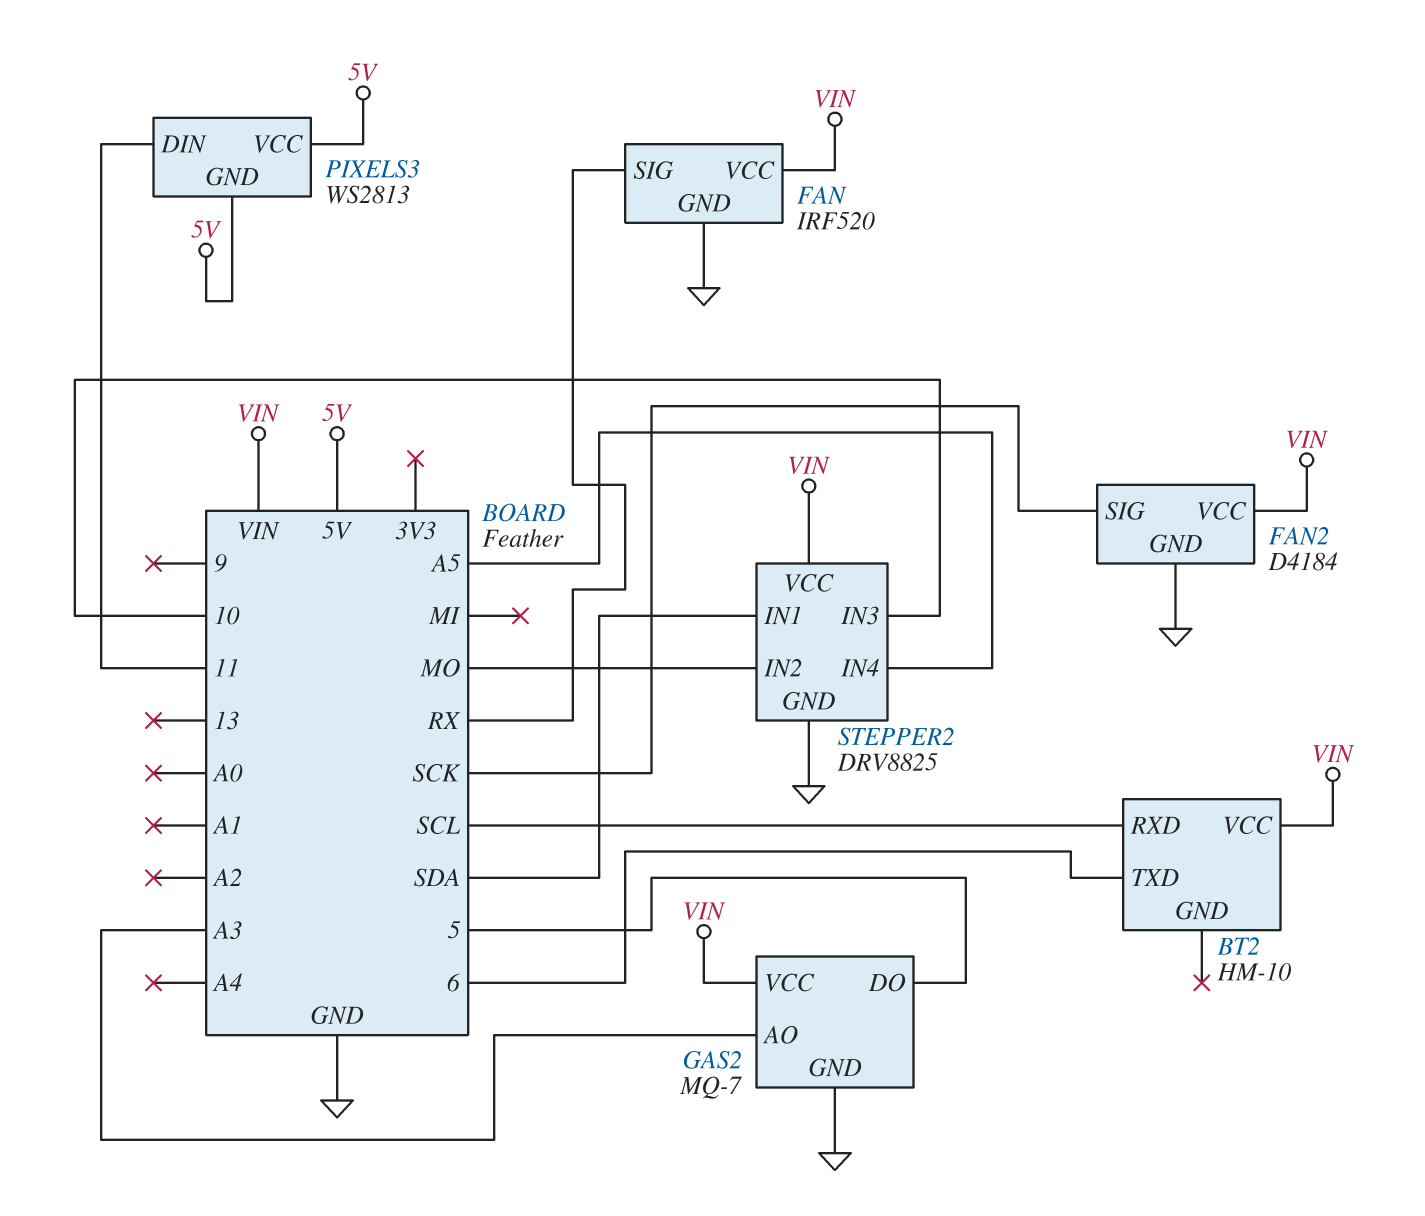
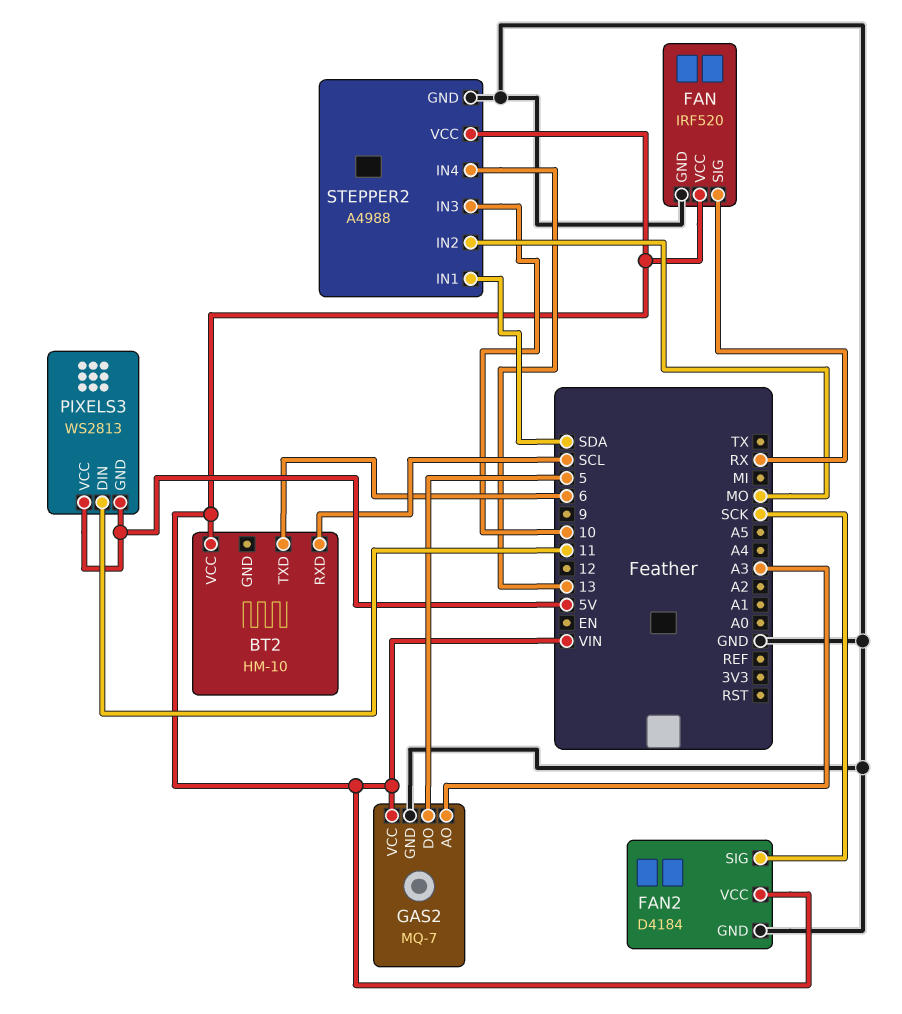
STEPPER2: DRV8825 -> A4988
STEPPER2 pin IN4: A5 -> 13

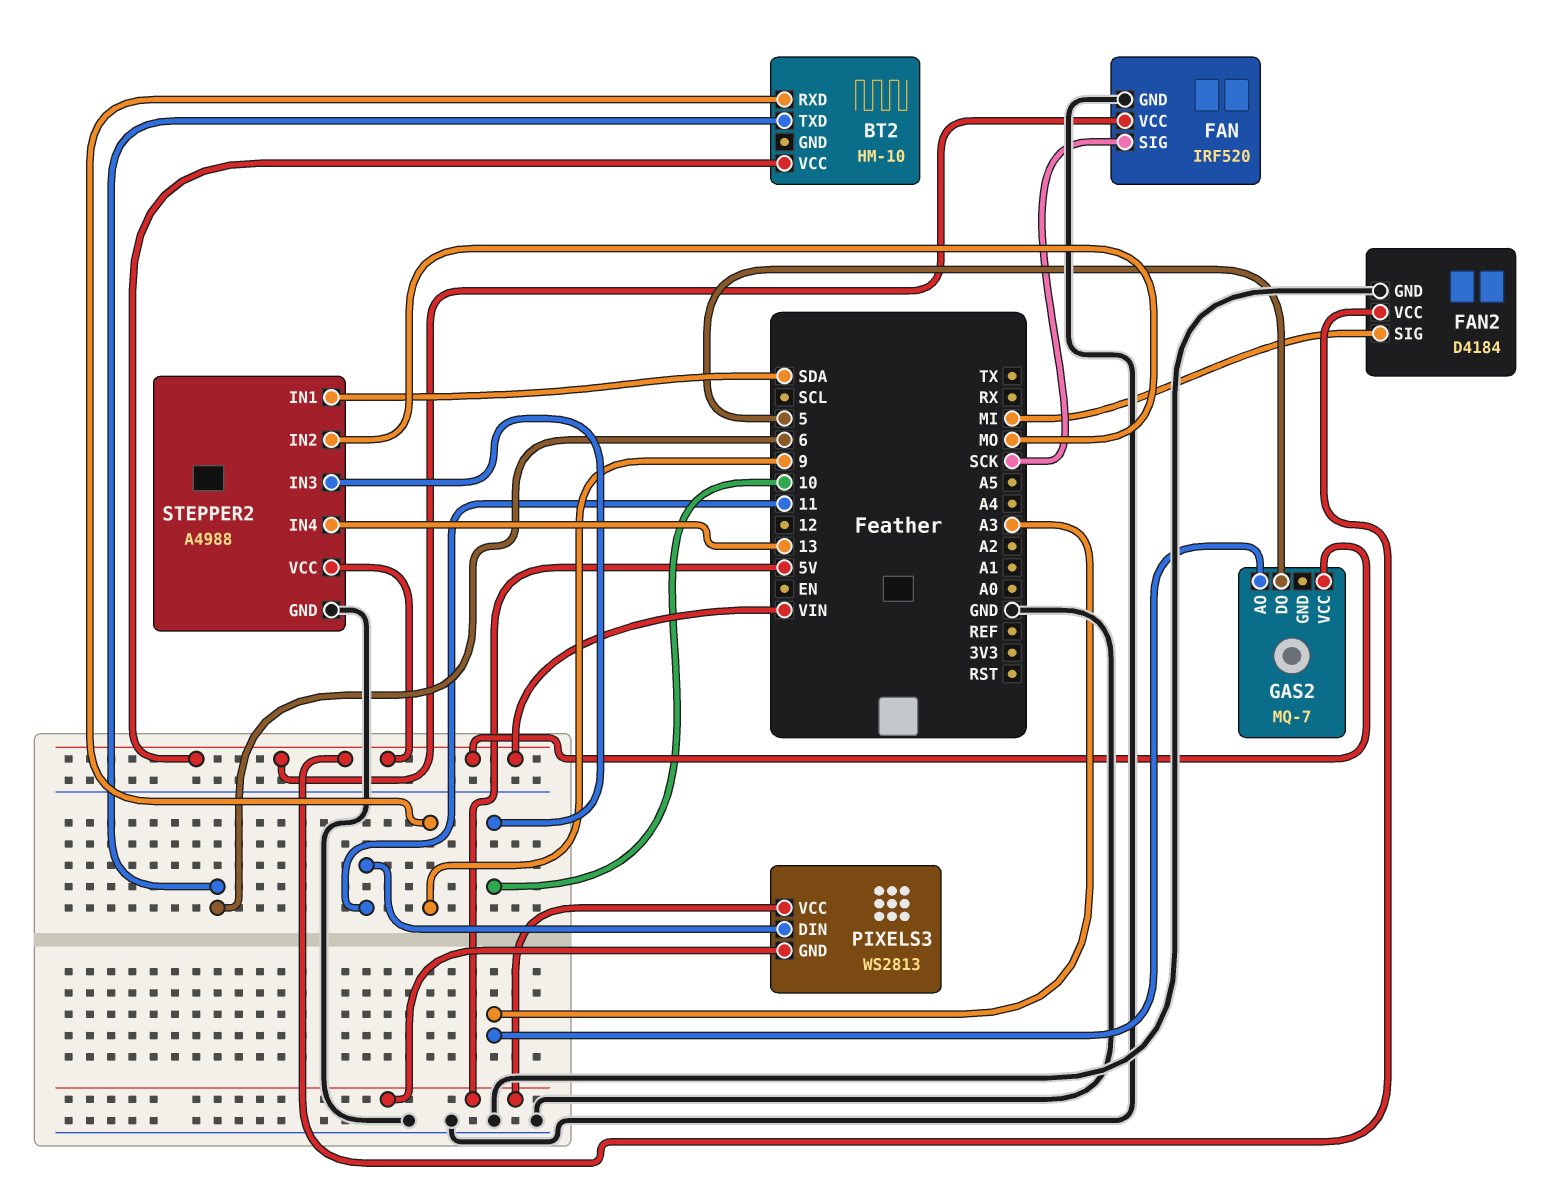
BT2 pin RXD: SCL -> 9
FAN pin SIG: RX -> SCK
FAN2 pin SIG: SCK -> MI
GAS2 pin GND: GND -> none

